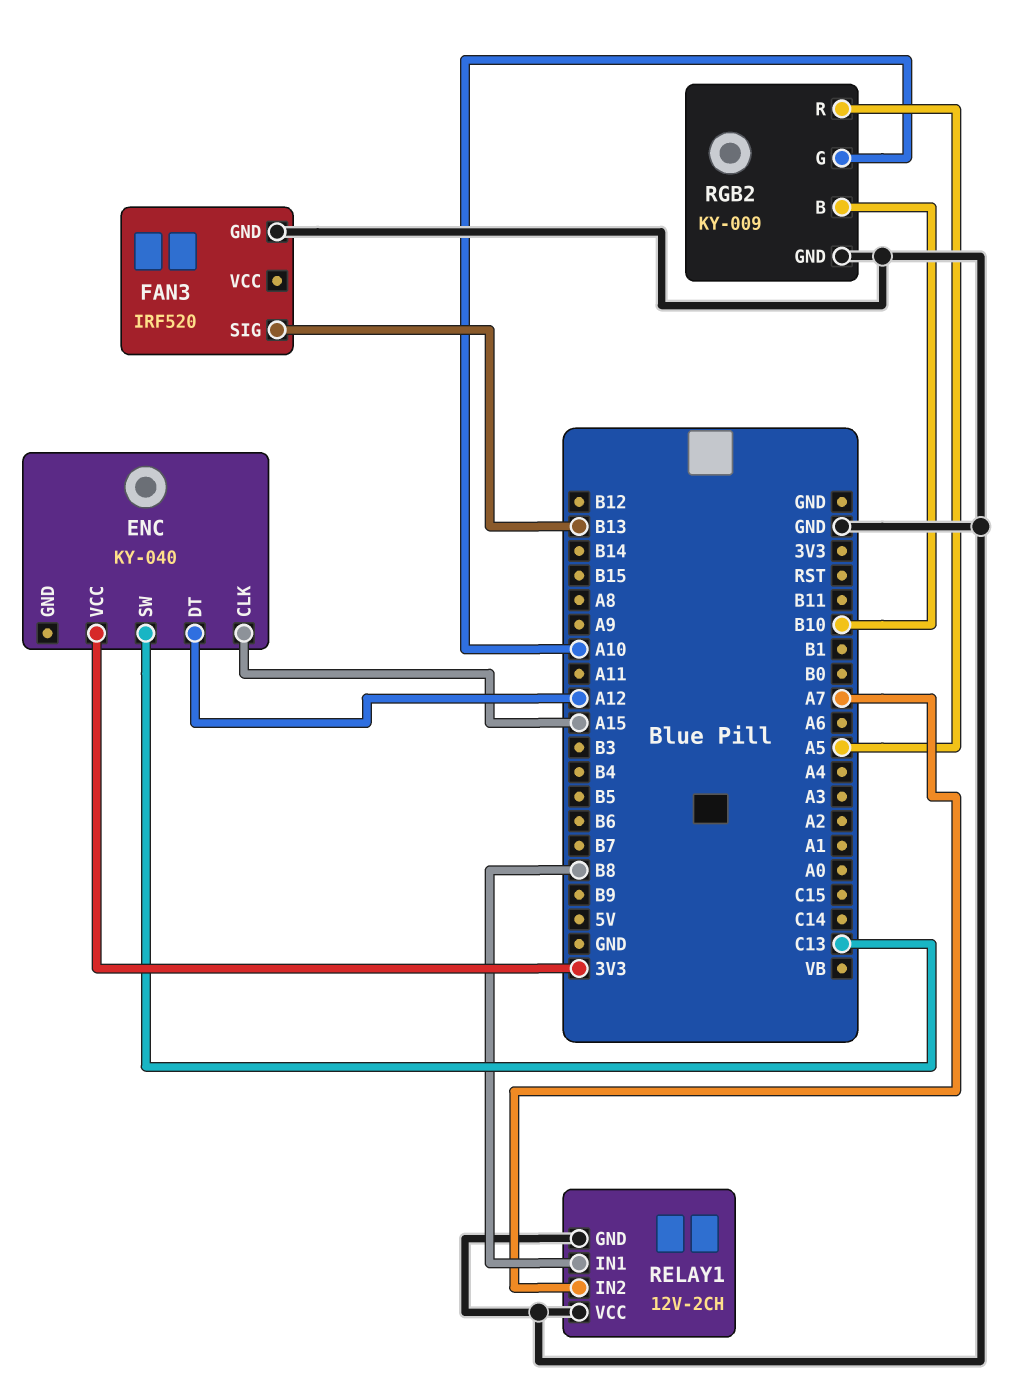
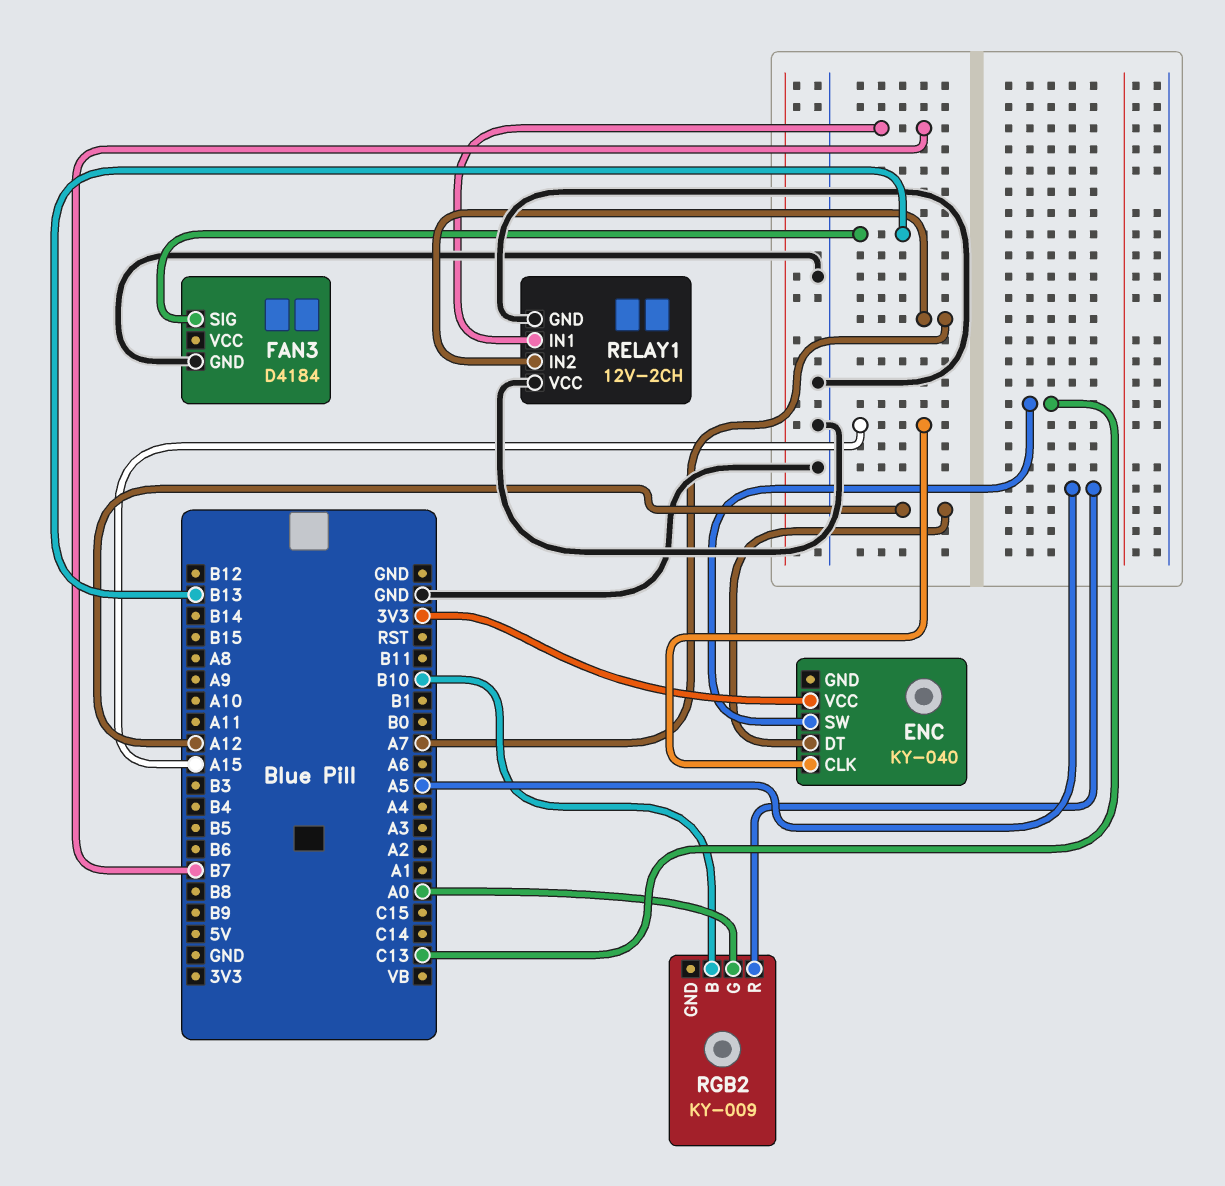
FAN3: IRF520 -> D4184
RELAY1 pin IN1: B8 -> B7
RGB2 pin G: A10 -> A0
RGB2 pin GND: GND -> none

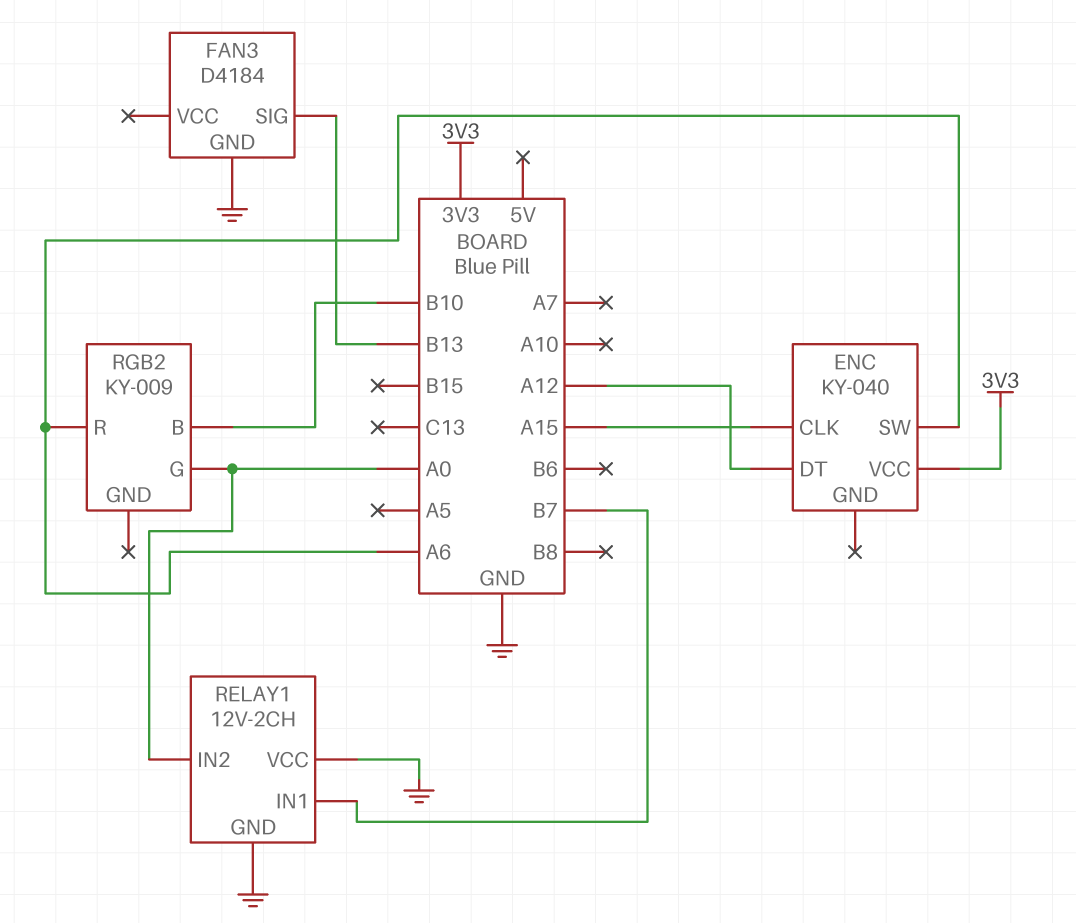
ENC pin SW: C13 -> A6
RELAY1 pin IN2: A7 -> A0
RGB2 pin R: A5 -> A6

